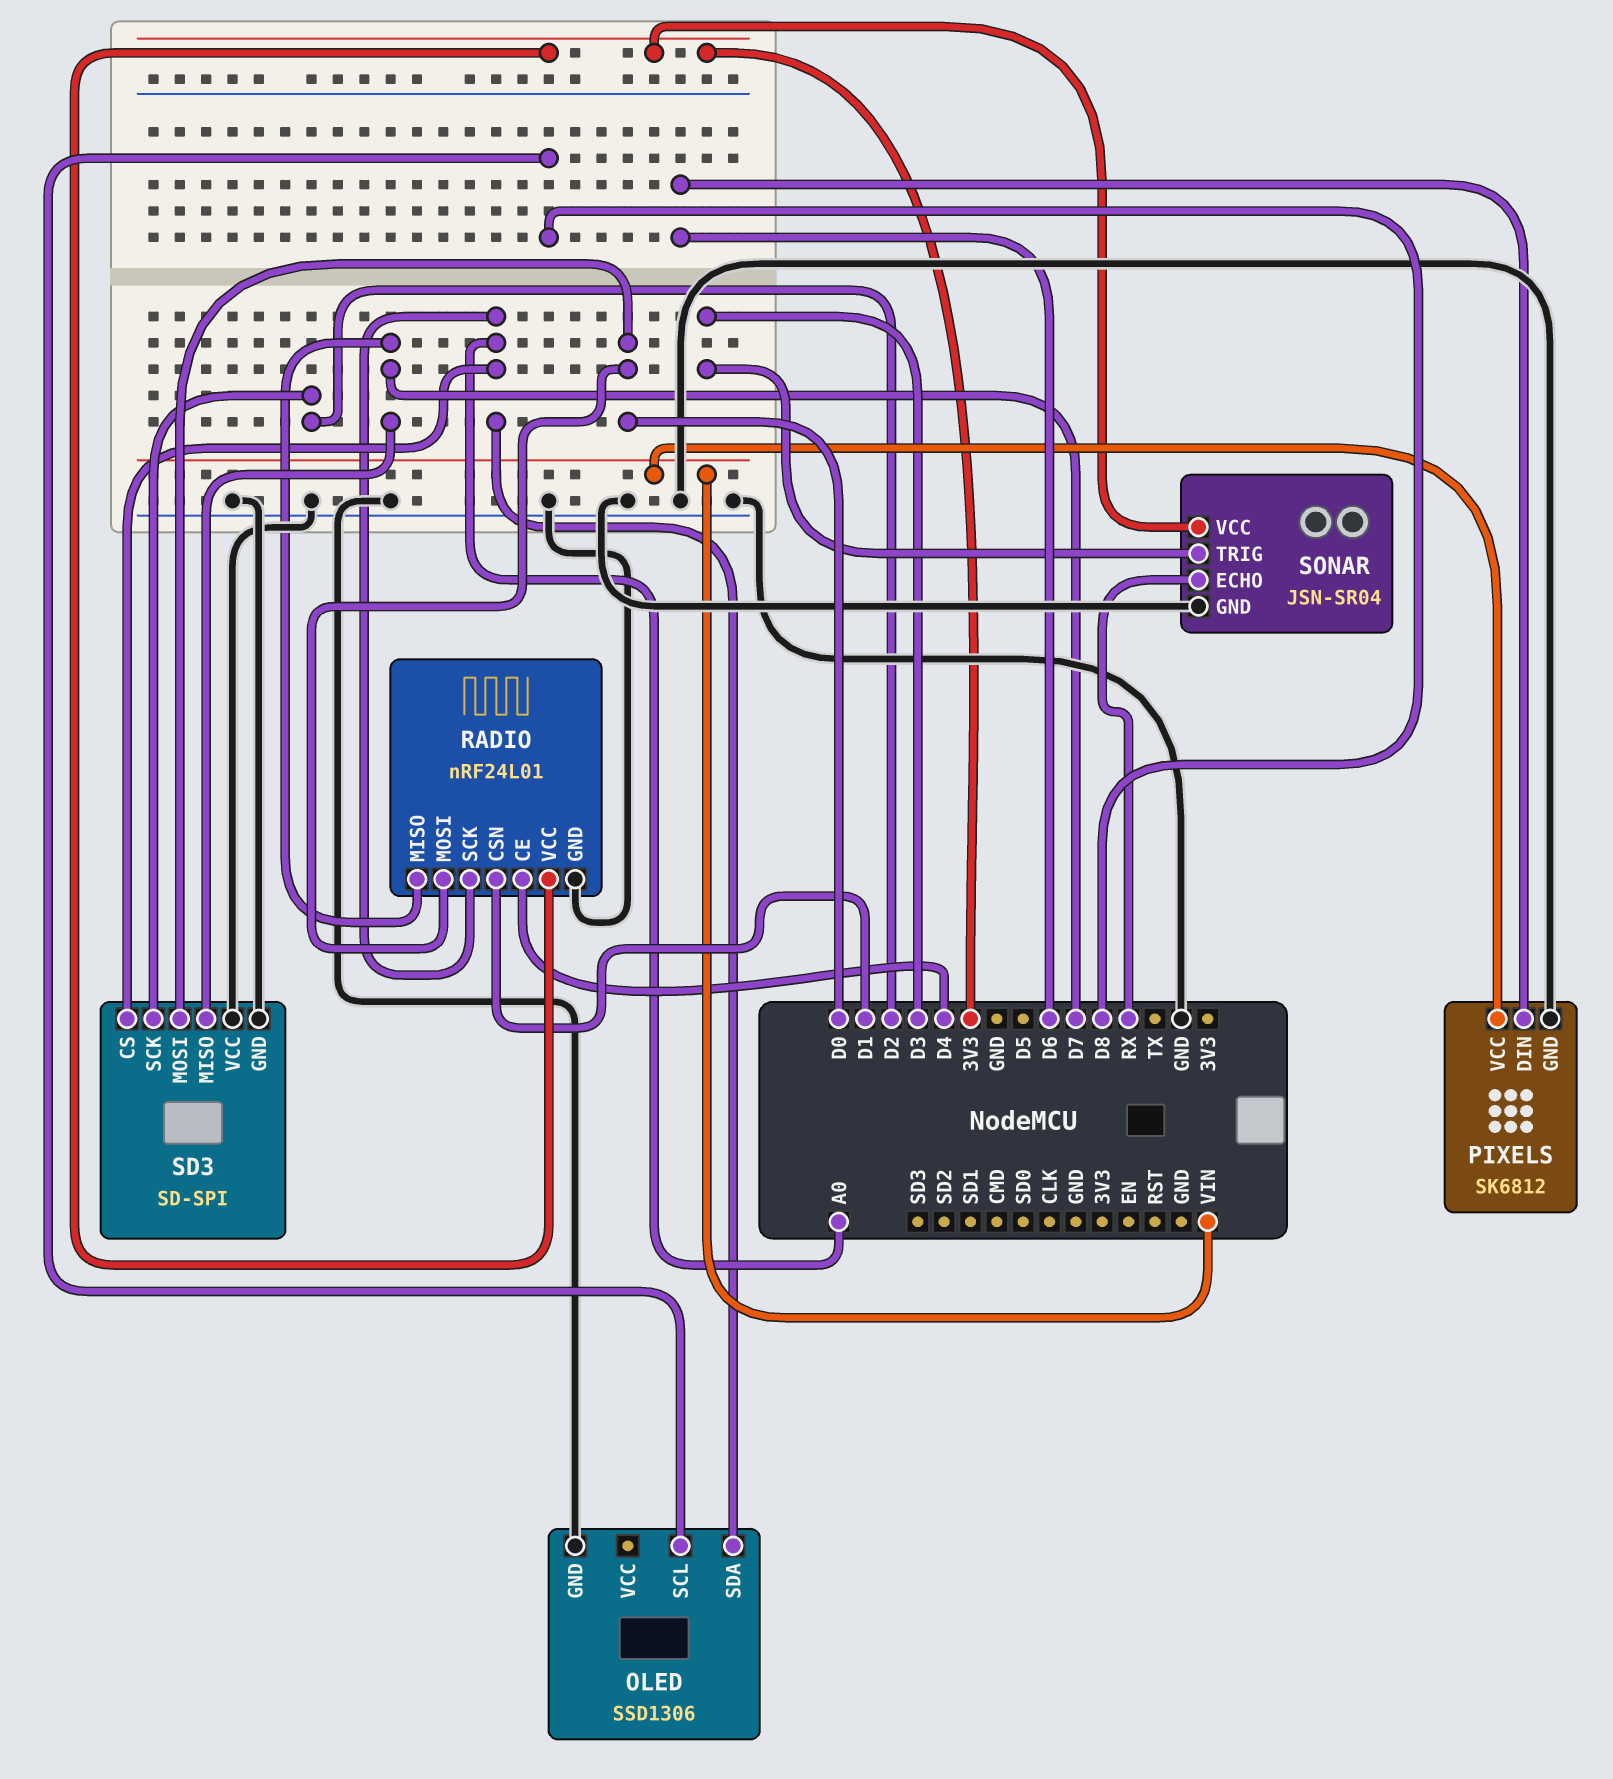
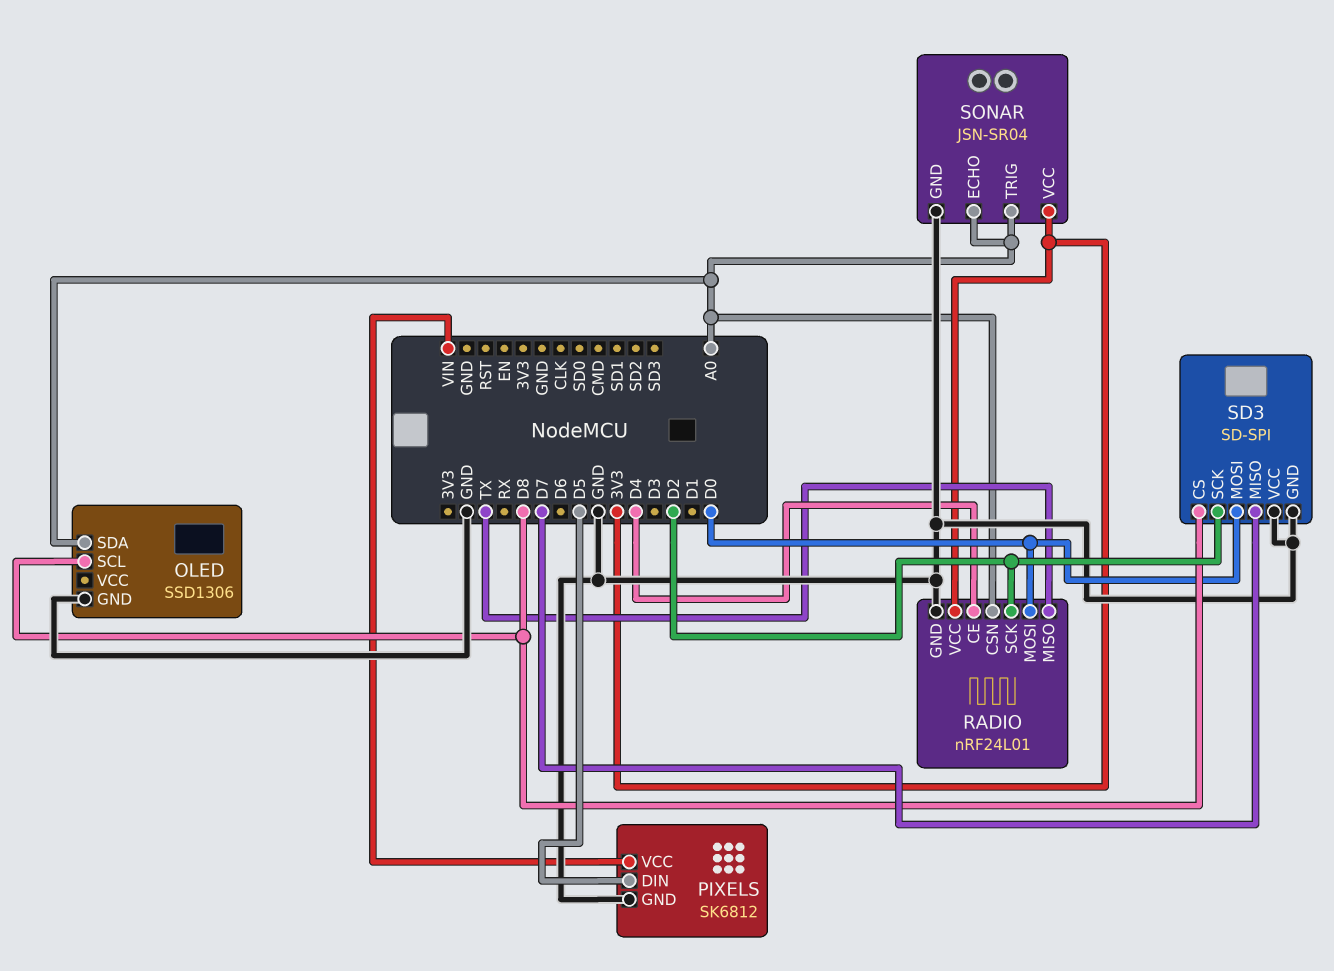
PIXELS pin DIN: D6 -> D5
RADIO pin CSN: D1 -> A0
RADIO pin MISO: D7 -> TX
RADIO pin SCK: A0 -> D2
SD3 pin CS: A0 -> D8
SONAR pin ECHO: RX -> A0
SONAR pin TRIG: D3 -> A0

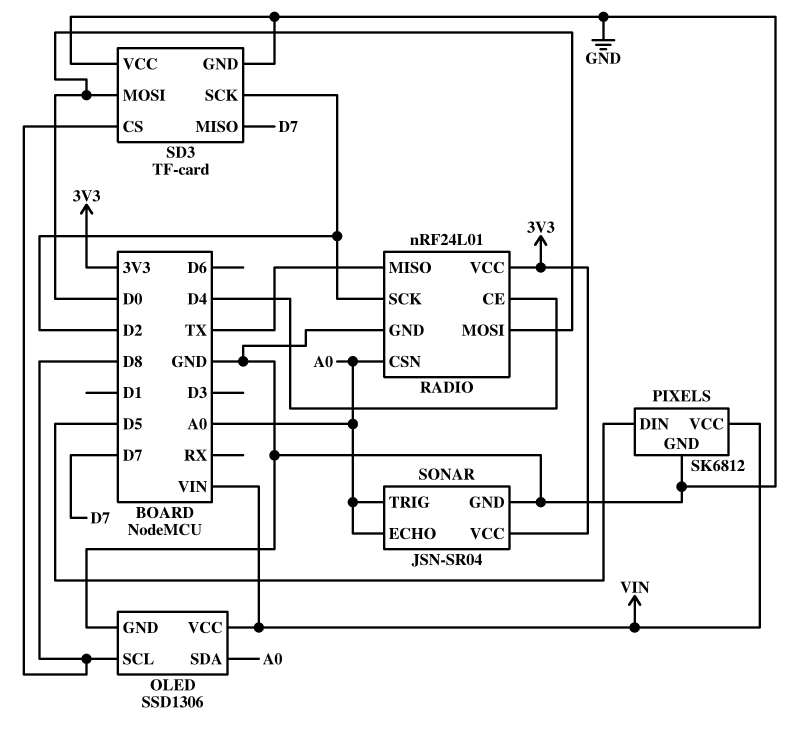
OLED pin VCC: none -> VIN
SD3: SD-SPI -> TF-card

